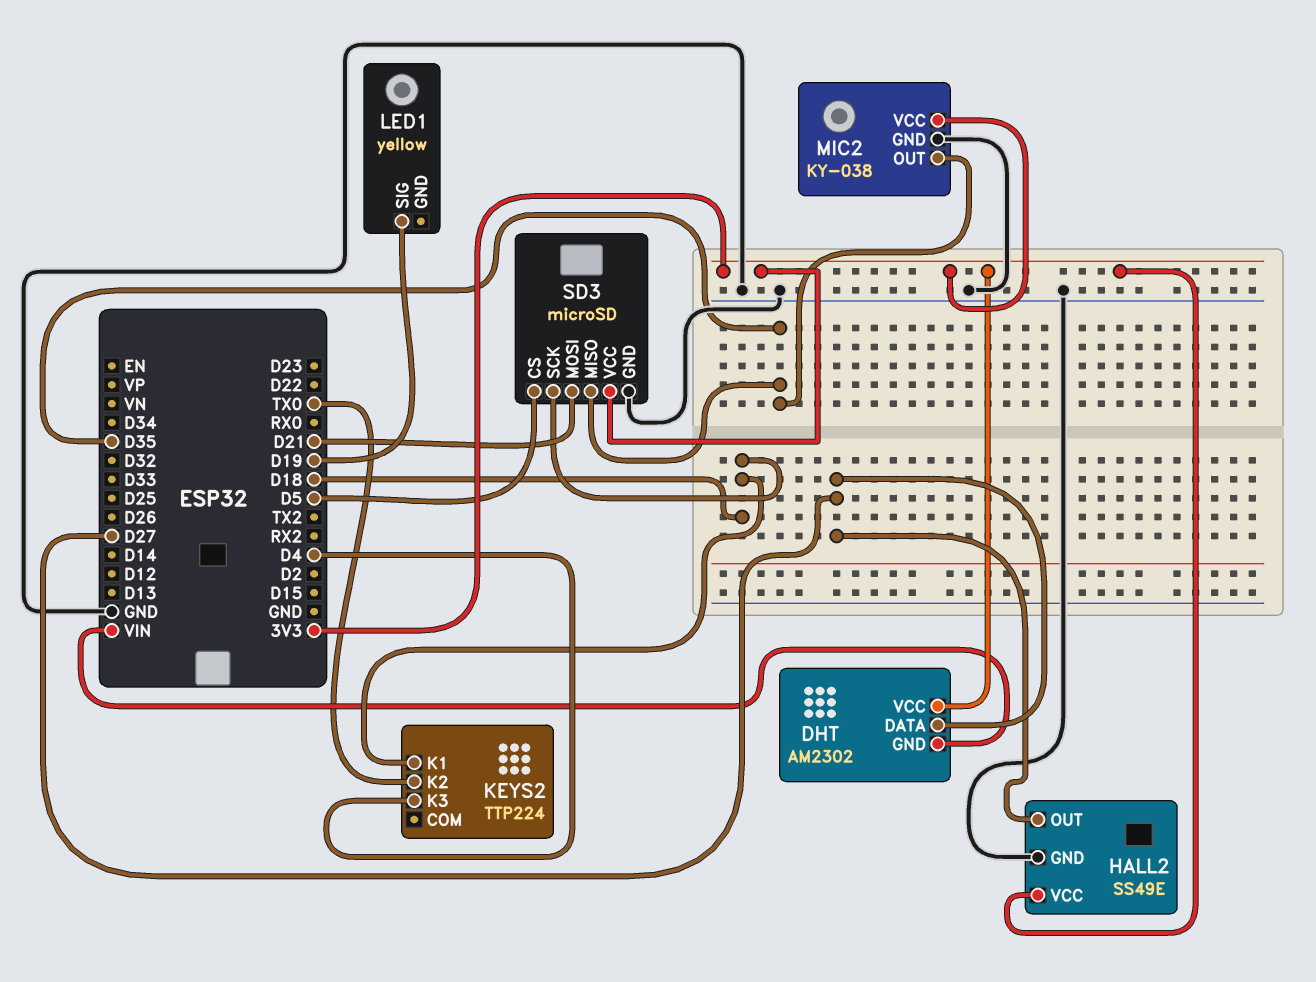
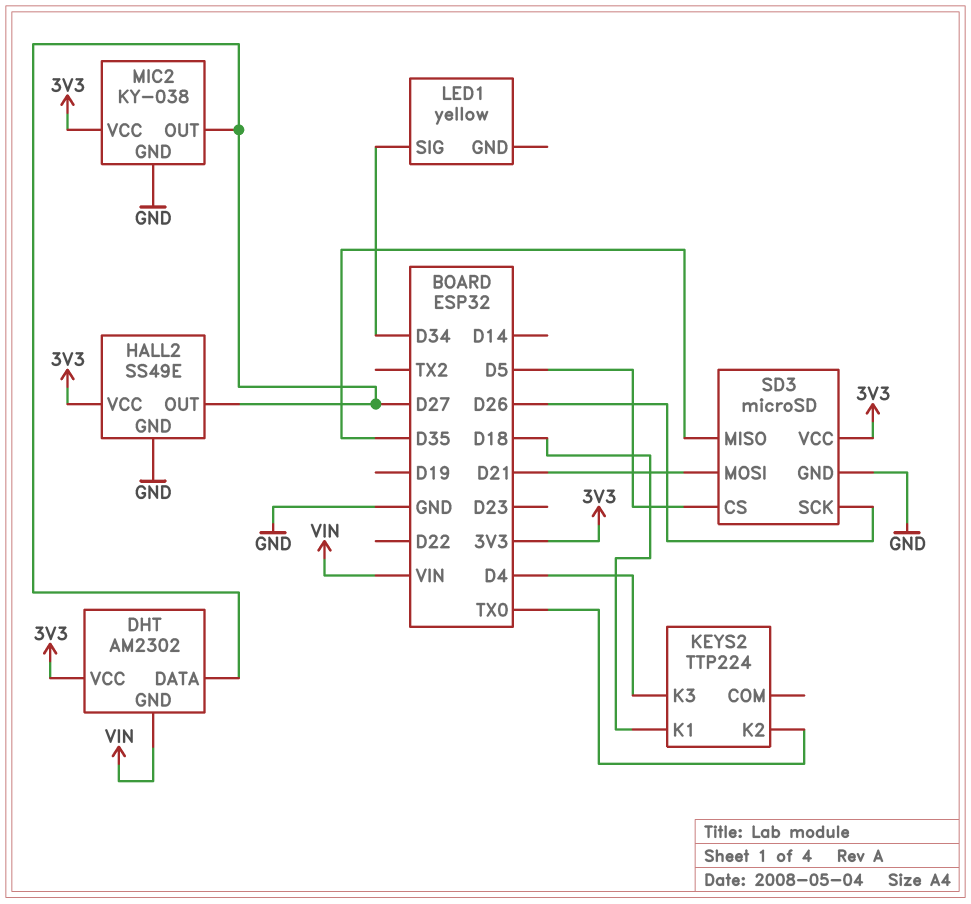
LED1 pin SIG: D19 -> D34
MIC2 pin OUT: D35 -> D27
SD3 pin SCK: D18 -> D26

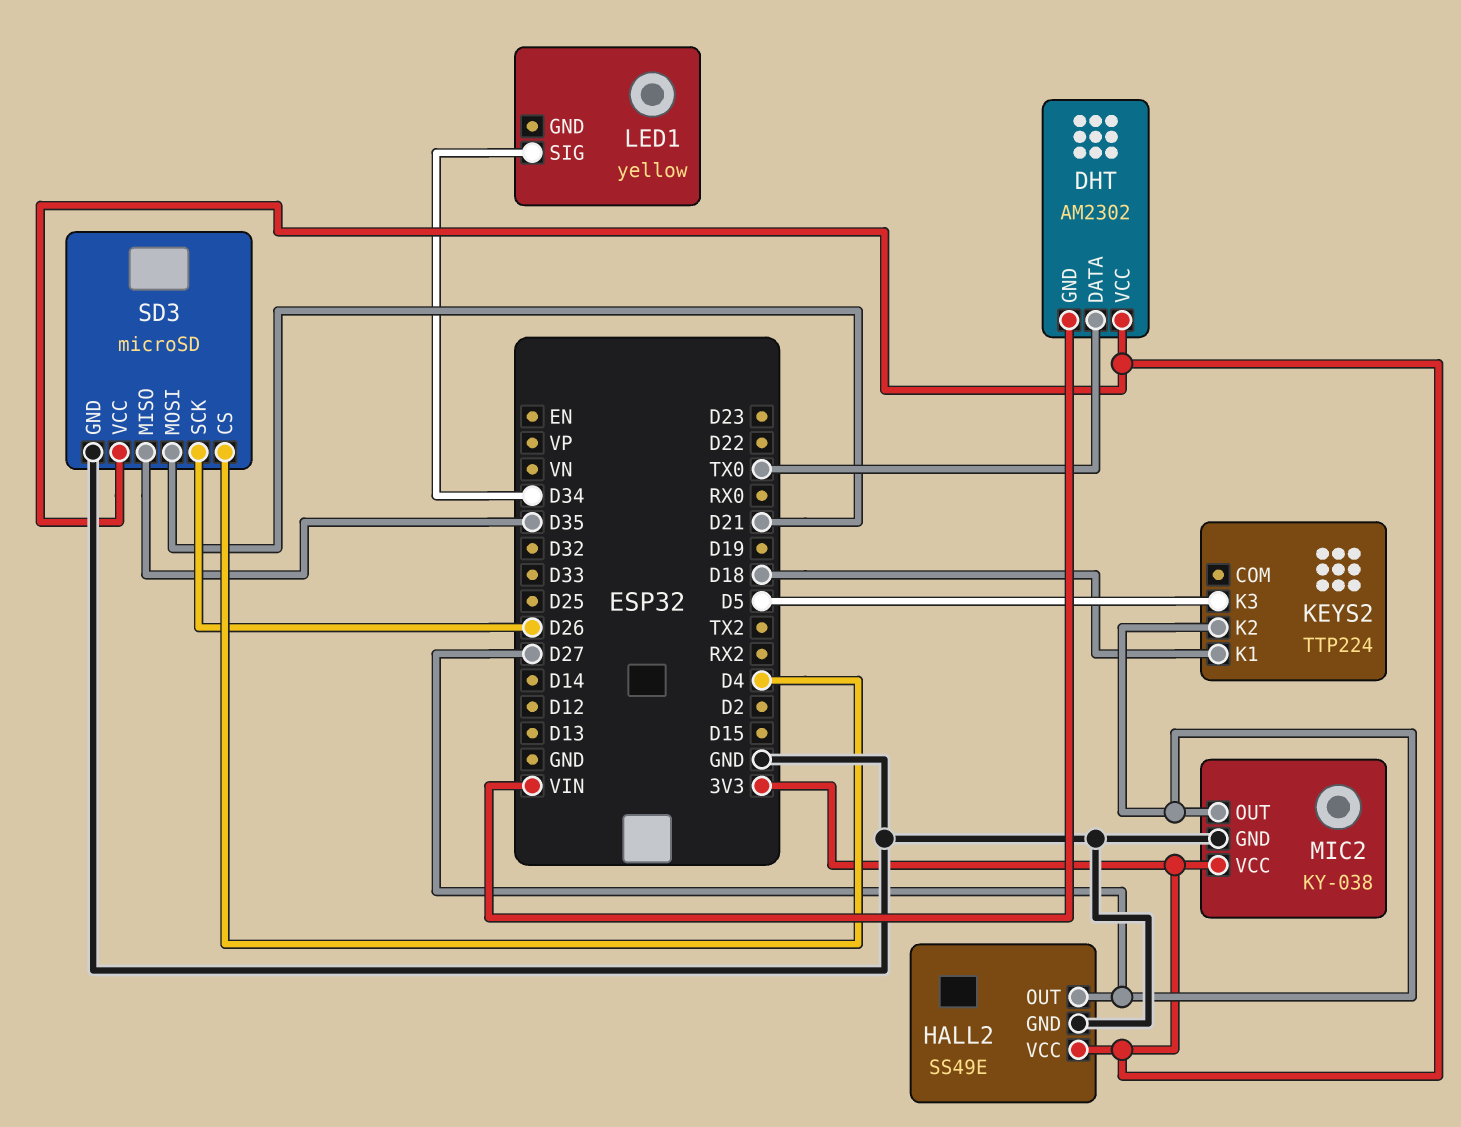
DHT pin DATA: D27 -> TX0
KEYS2 pin K2: TX0 -> D27
KEYS2 pin K3: D4 -> D5
SD3 pin CS: D5 -> D4

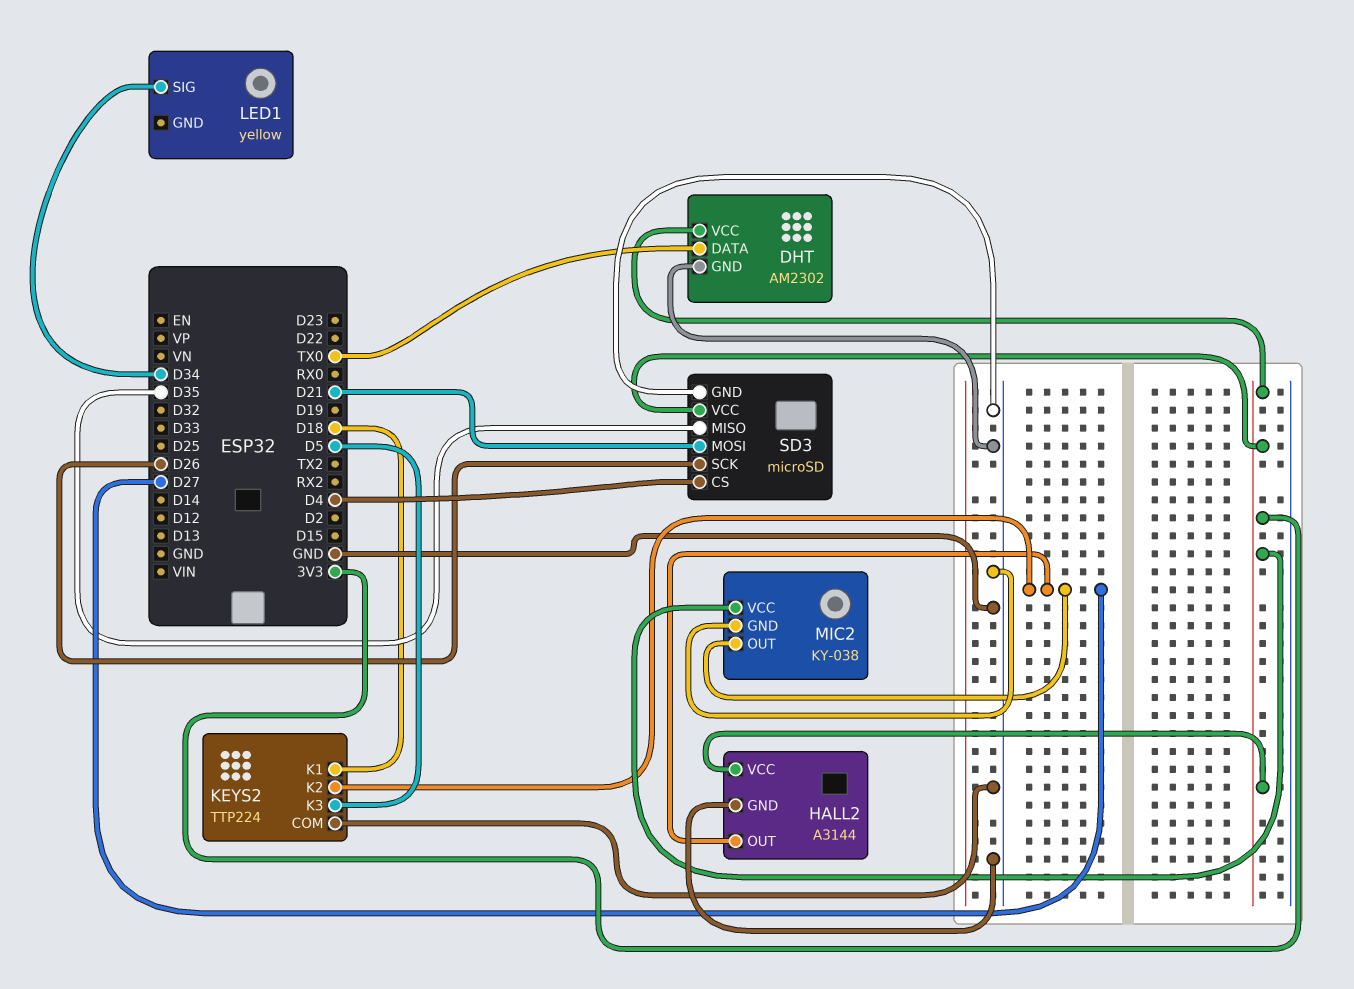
DHT pin GND: VIN -> GND
HALL2: SS49E -> A3144
KEYS2 pin COM: none -> GND

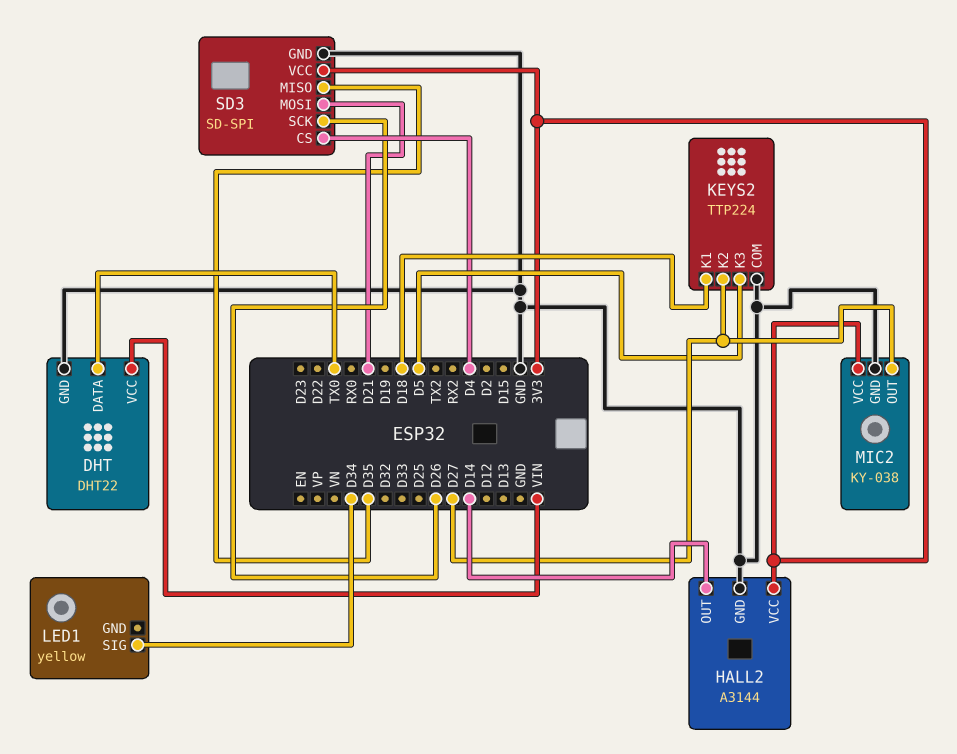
DHT: AM2302 -> DHT22
DHT pin VCC: 3V3 -> VIN
HALL2 pin OUT: D27 -> D14
SD3: microSD -> SD-SPI

